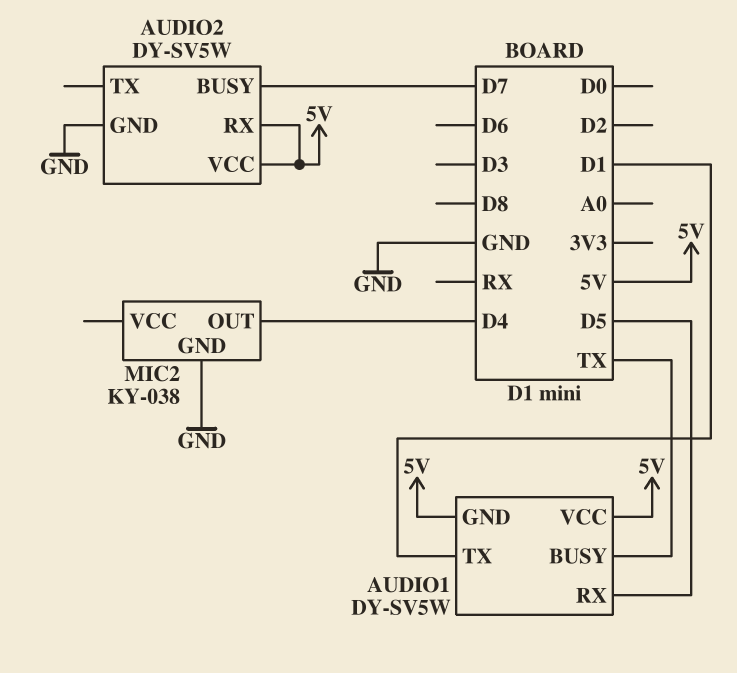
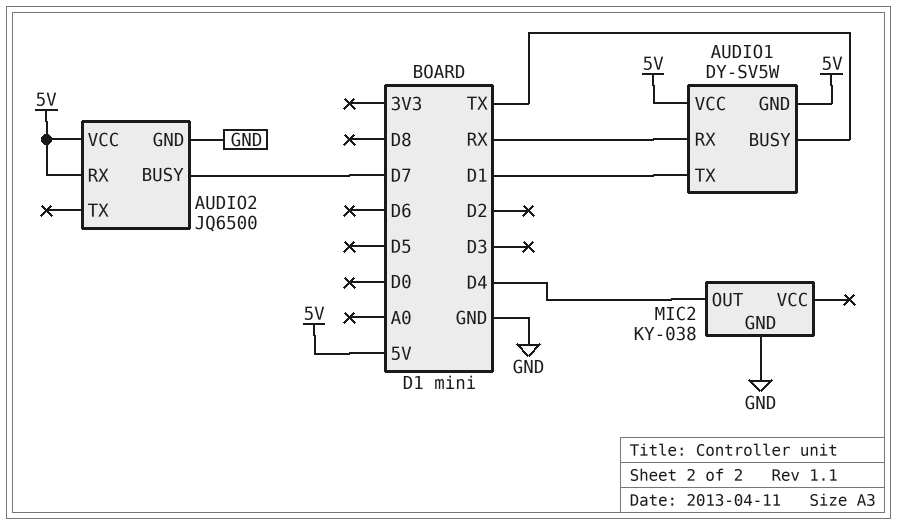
AUDIO1 pin RX: D5 -> RX
AUDIO2: DY-SV5W -> JQ6500

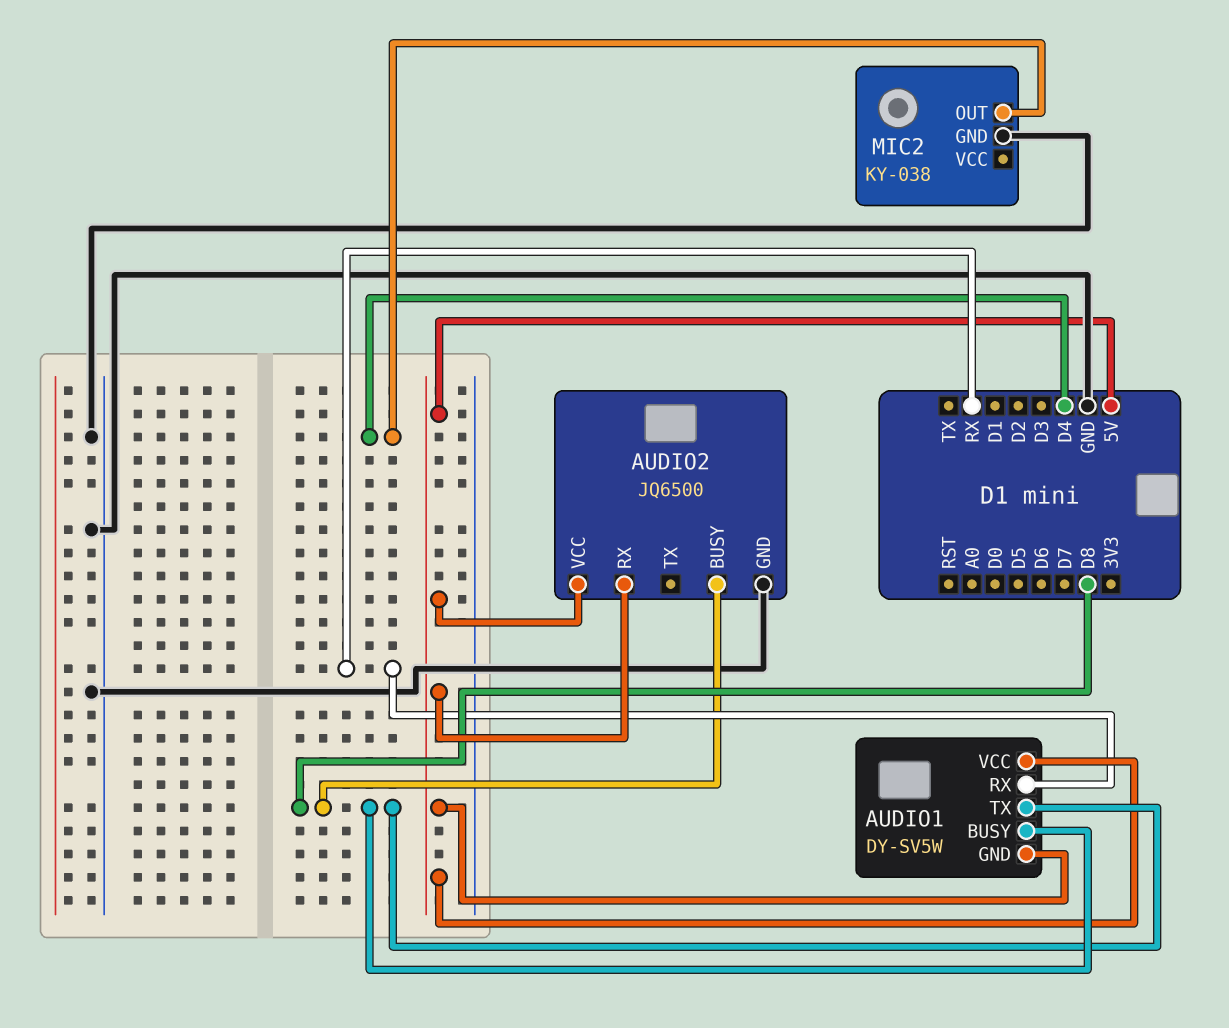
AUDIO1 pin BUSY: TX -> D8
AUDIO1 pin TX: D1 -> D8
AUDIO2 pin BUSY: D7 -> D8

